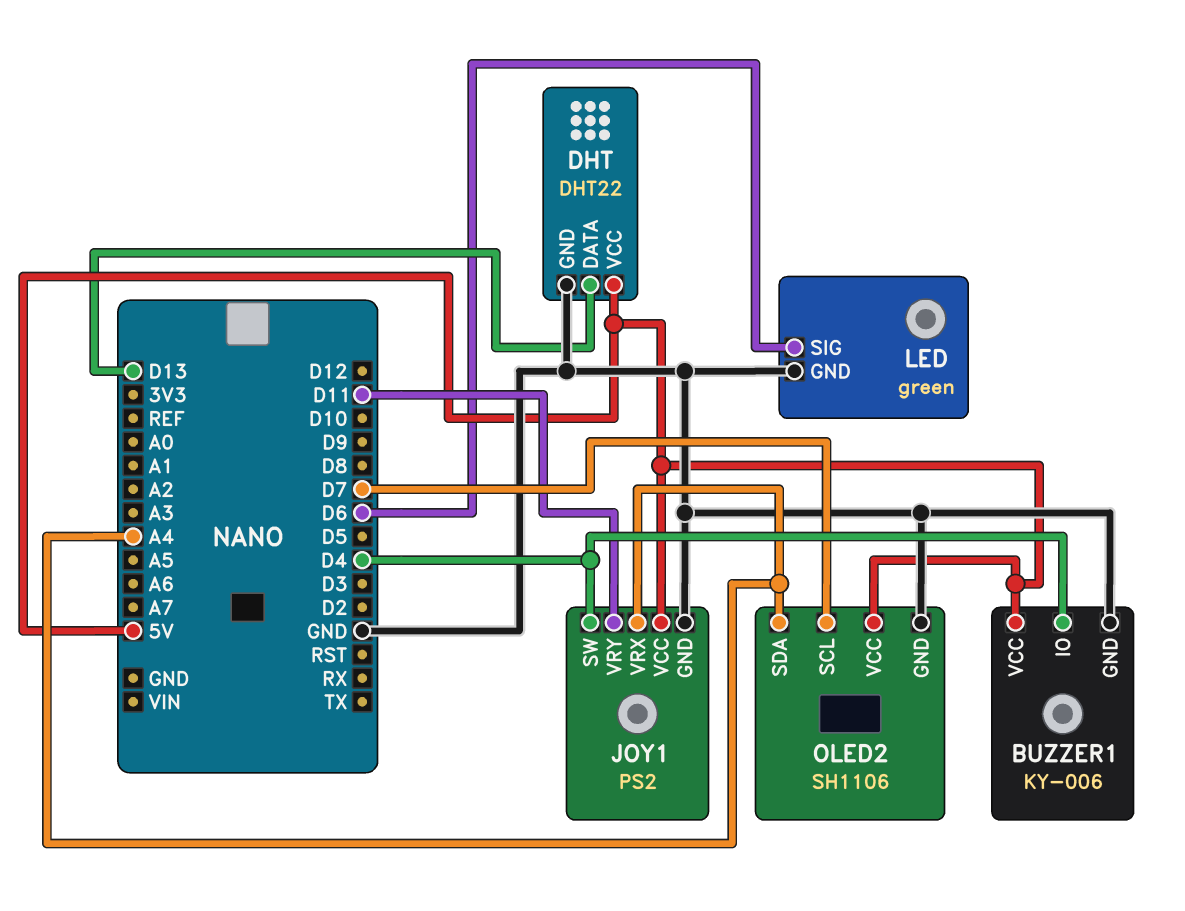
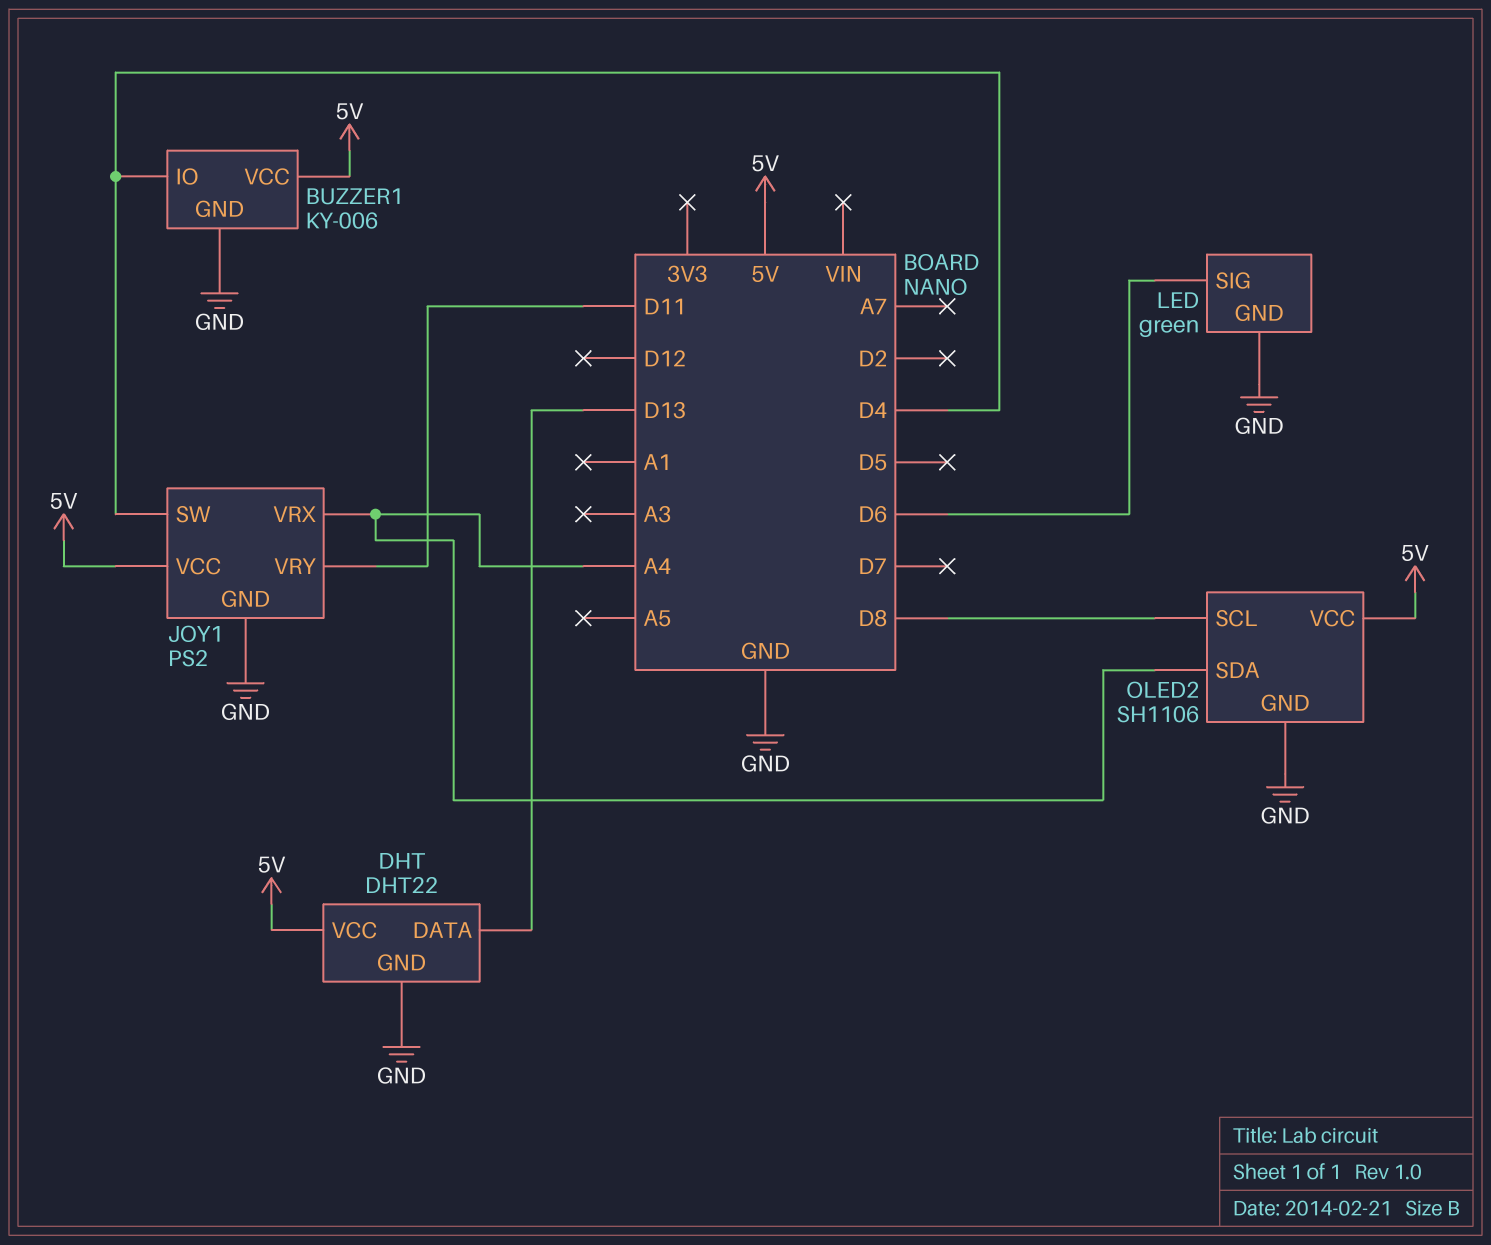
OLED2 pin SCL: D7 -> D8

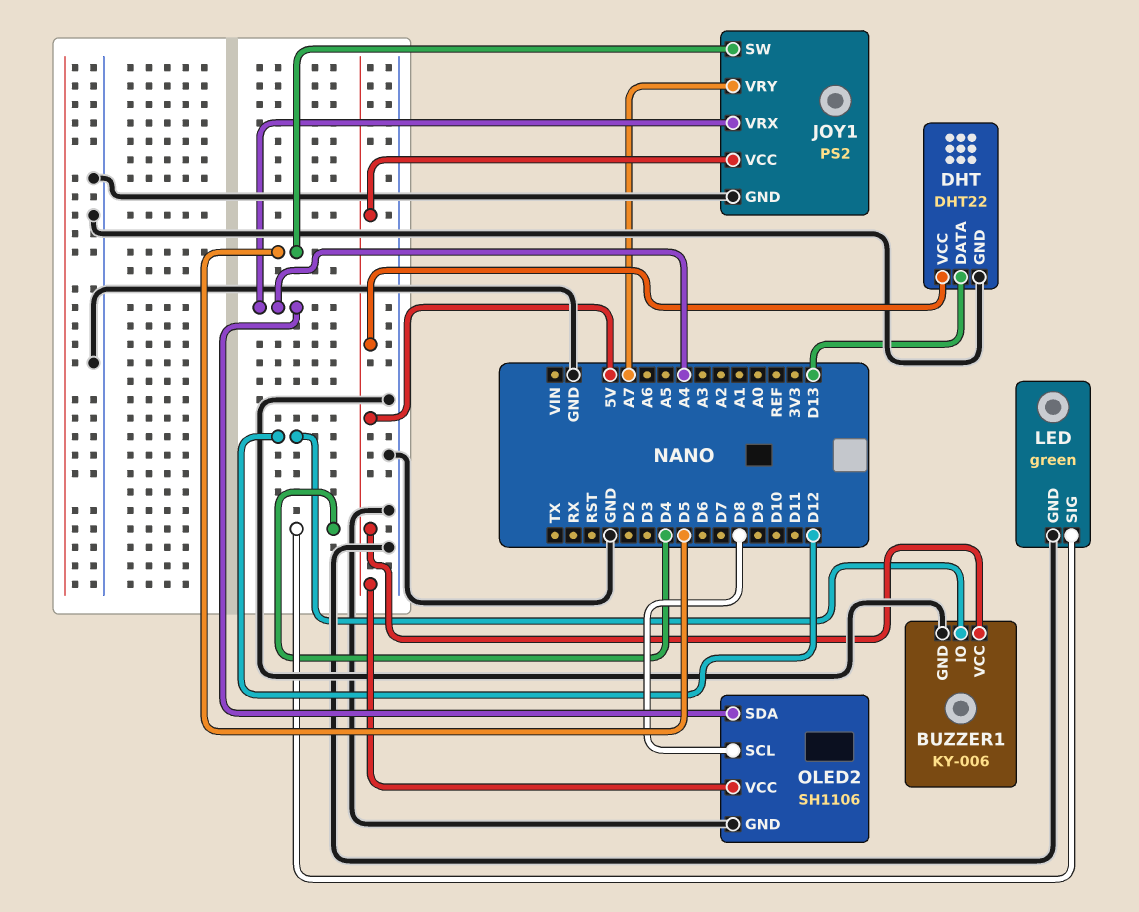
BUZZER1 pin IO: D4 -> D12
JOY1 pin SW: D4 -> D5
JOY1 pin VRY: D11 -> A7
LED pin SIG: D6 -> D4

